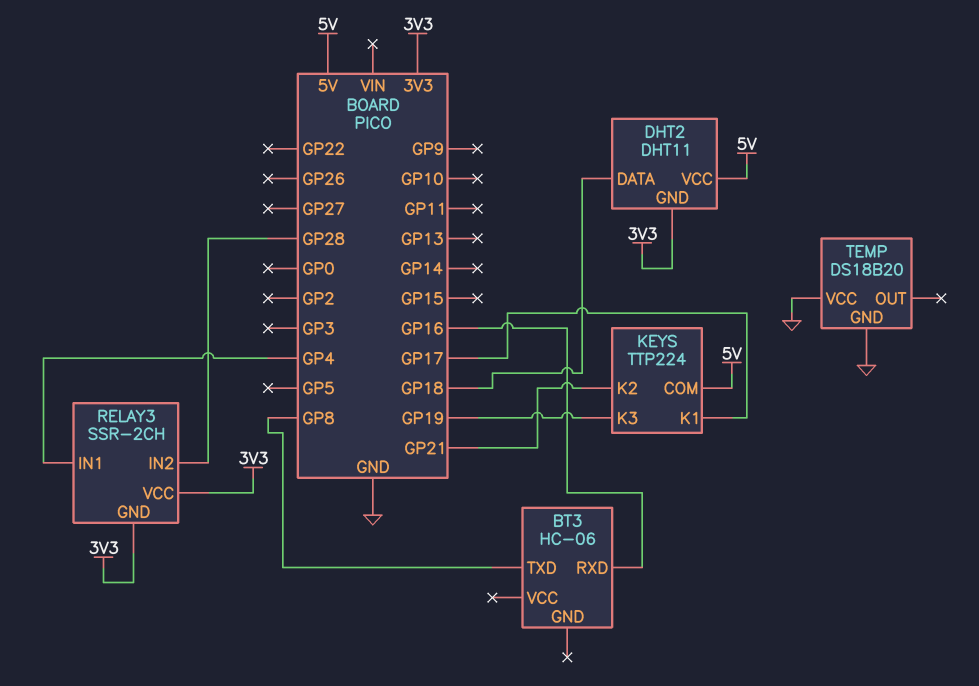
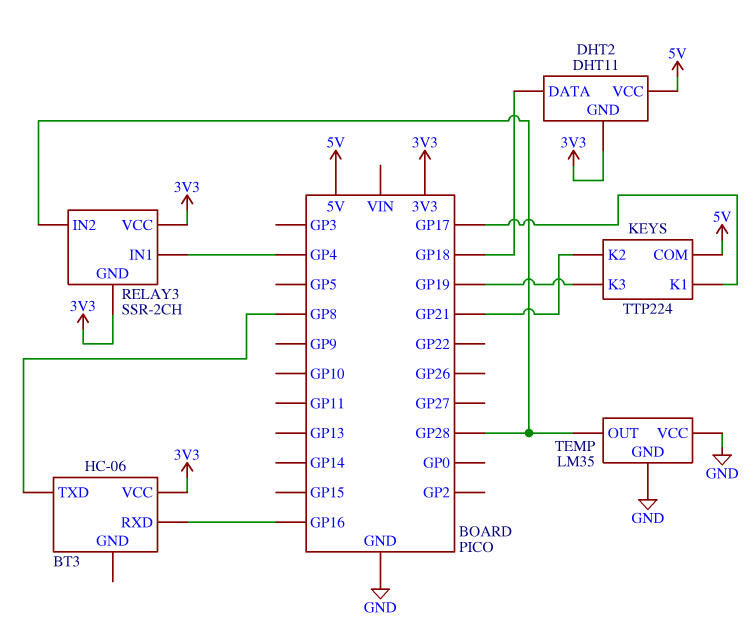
BT3 pin VCC: none -> 3V3
TEMP: DS18B20 -> LM35
TEMP pin OUT: none -> GP28

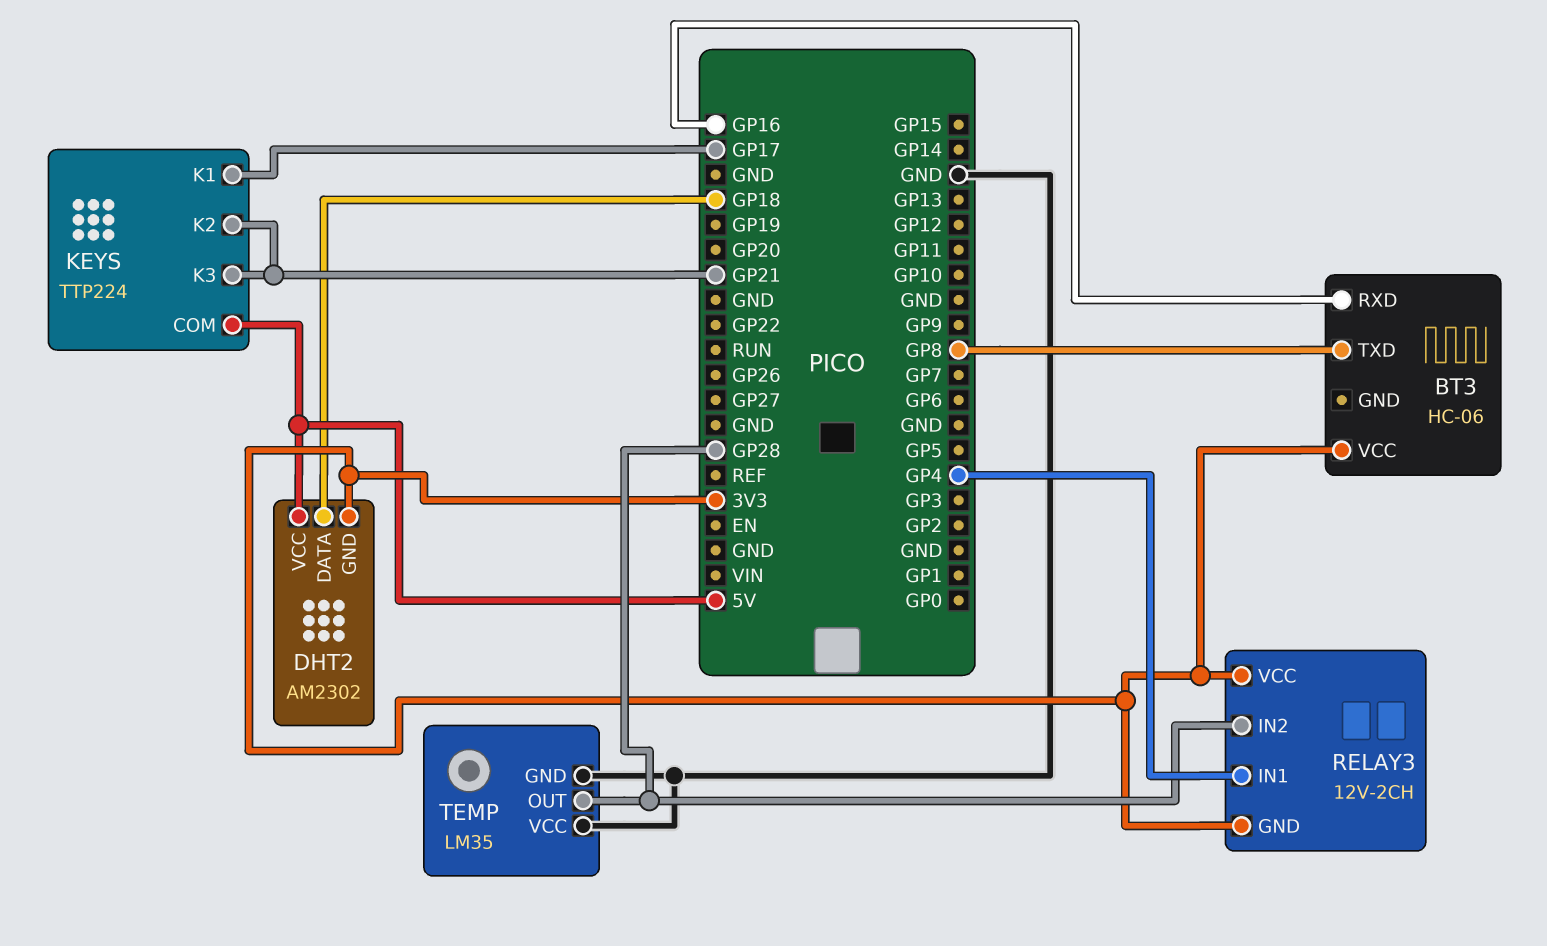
DHT2: DHT11 -> AM2302
KEYS pin K3: GP19 -> GP21
RELAY3: SSR-2CH -> 12V-2CH

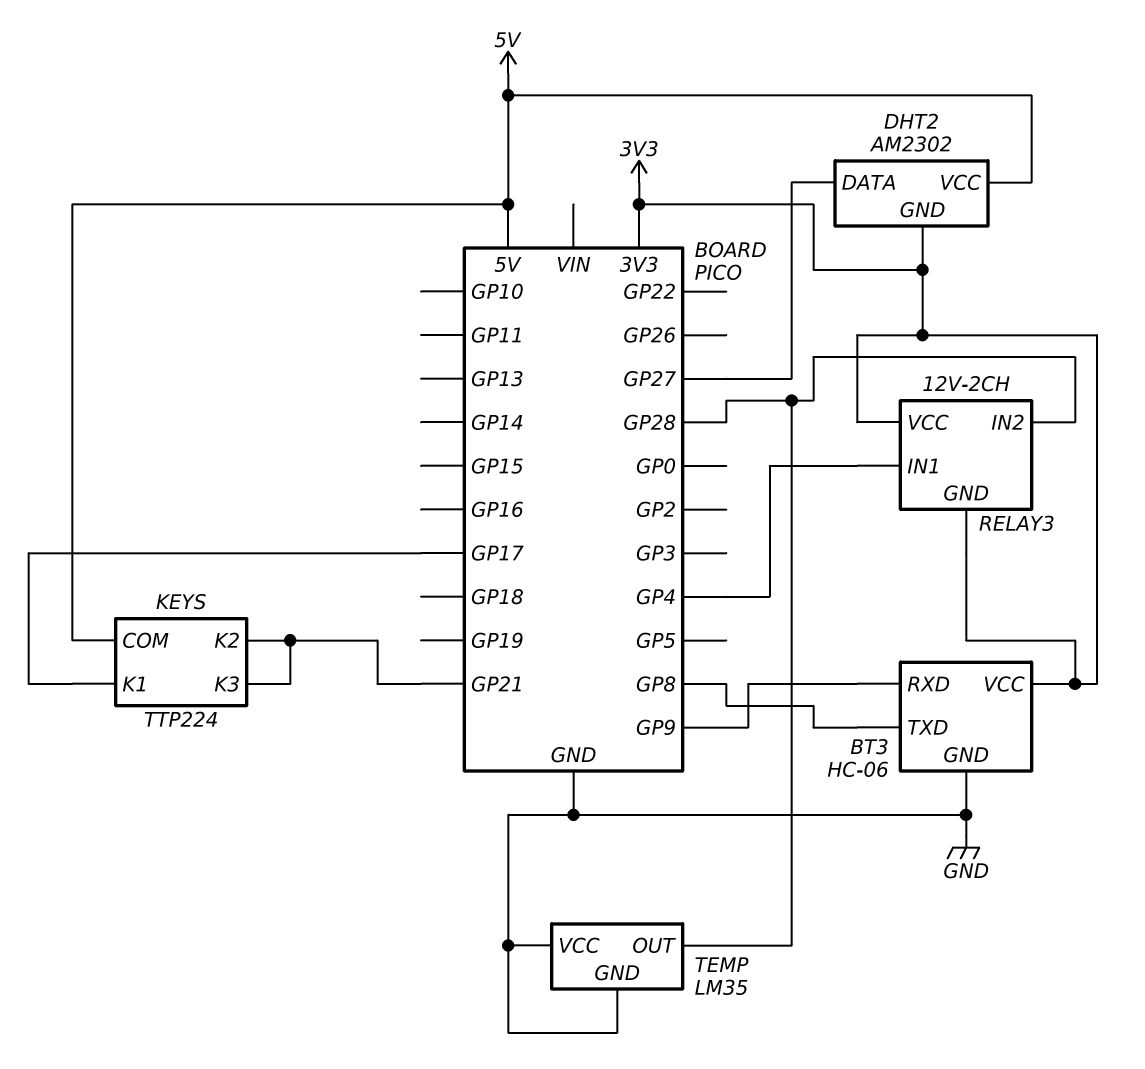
BT3 pin GND: none -> GND
BT3 pin RXD: GP16 -> GP9
DHT2 pin DATA: GP18 -> GP27

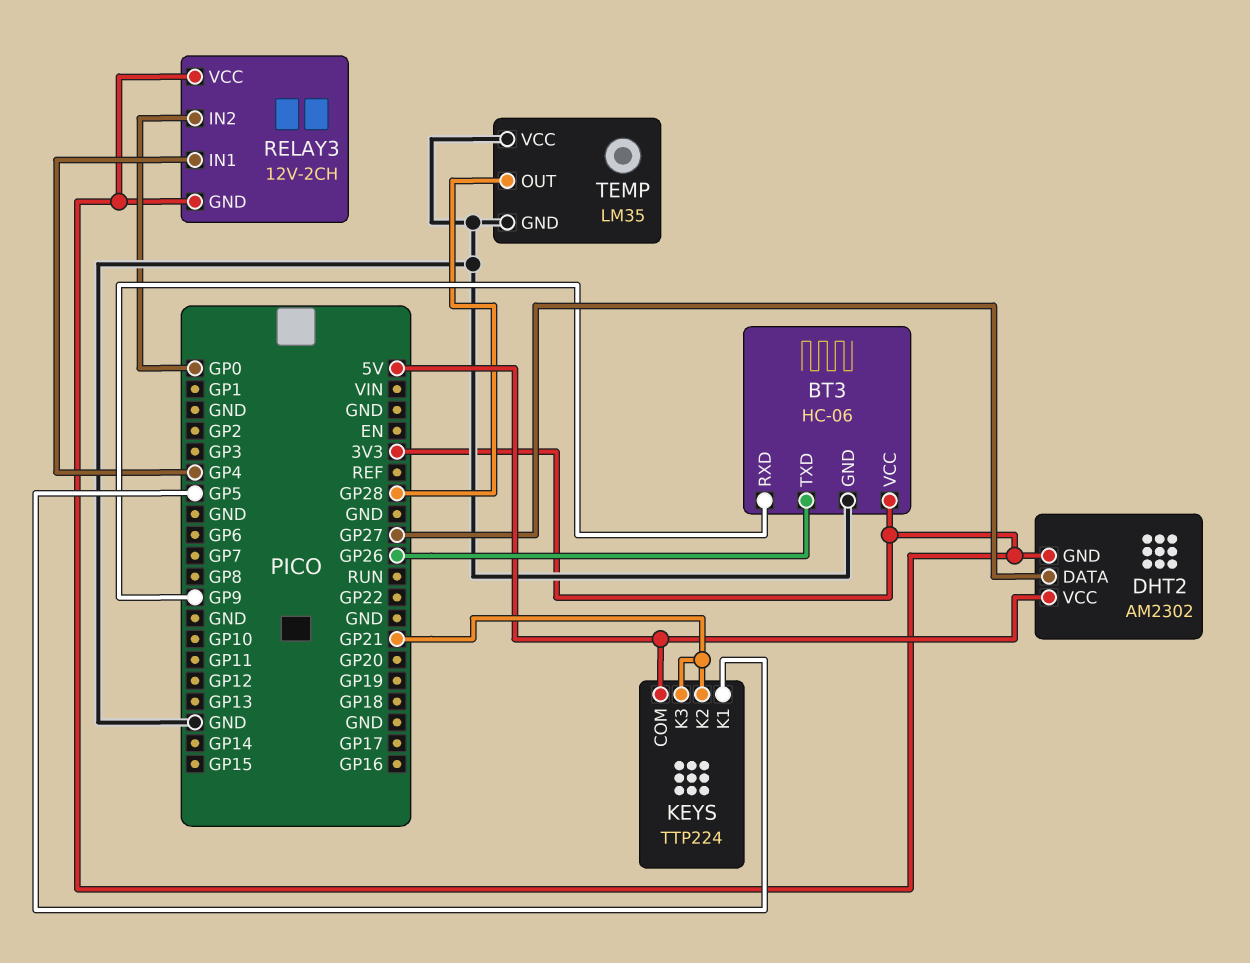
BT3 pin TXD: GP8 -> GP26
KEYS pin K1: GP17 -> GP5
RELAY3 pin IN2: GP28 -> GP0

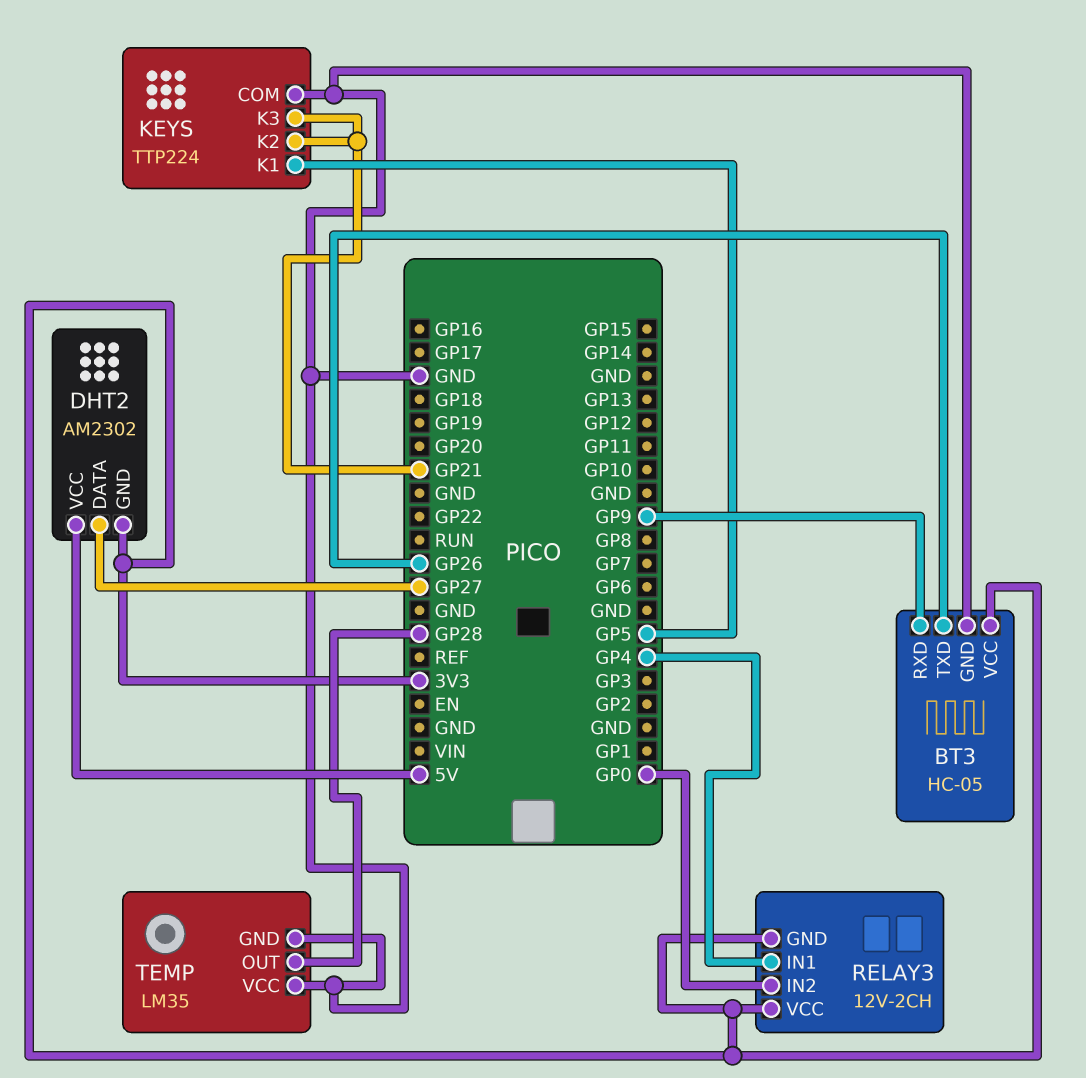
BT3: HC-06 -> HC-05
KEYS pin COM: 5V -> GND

